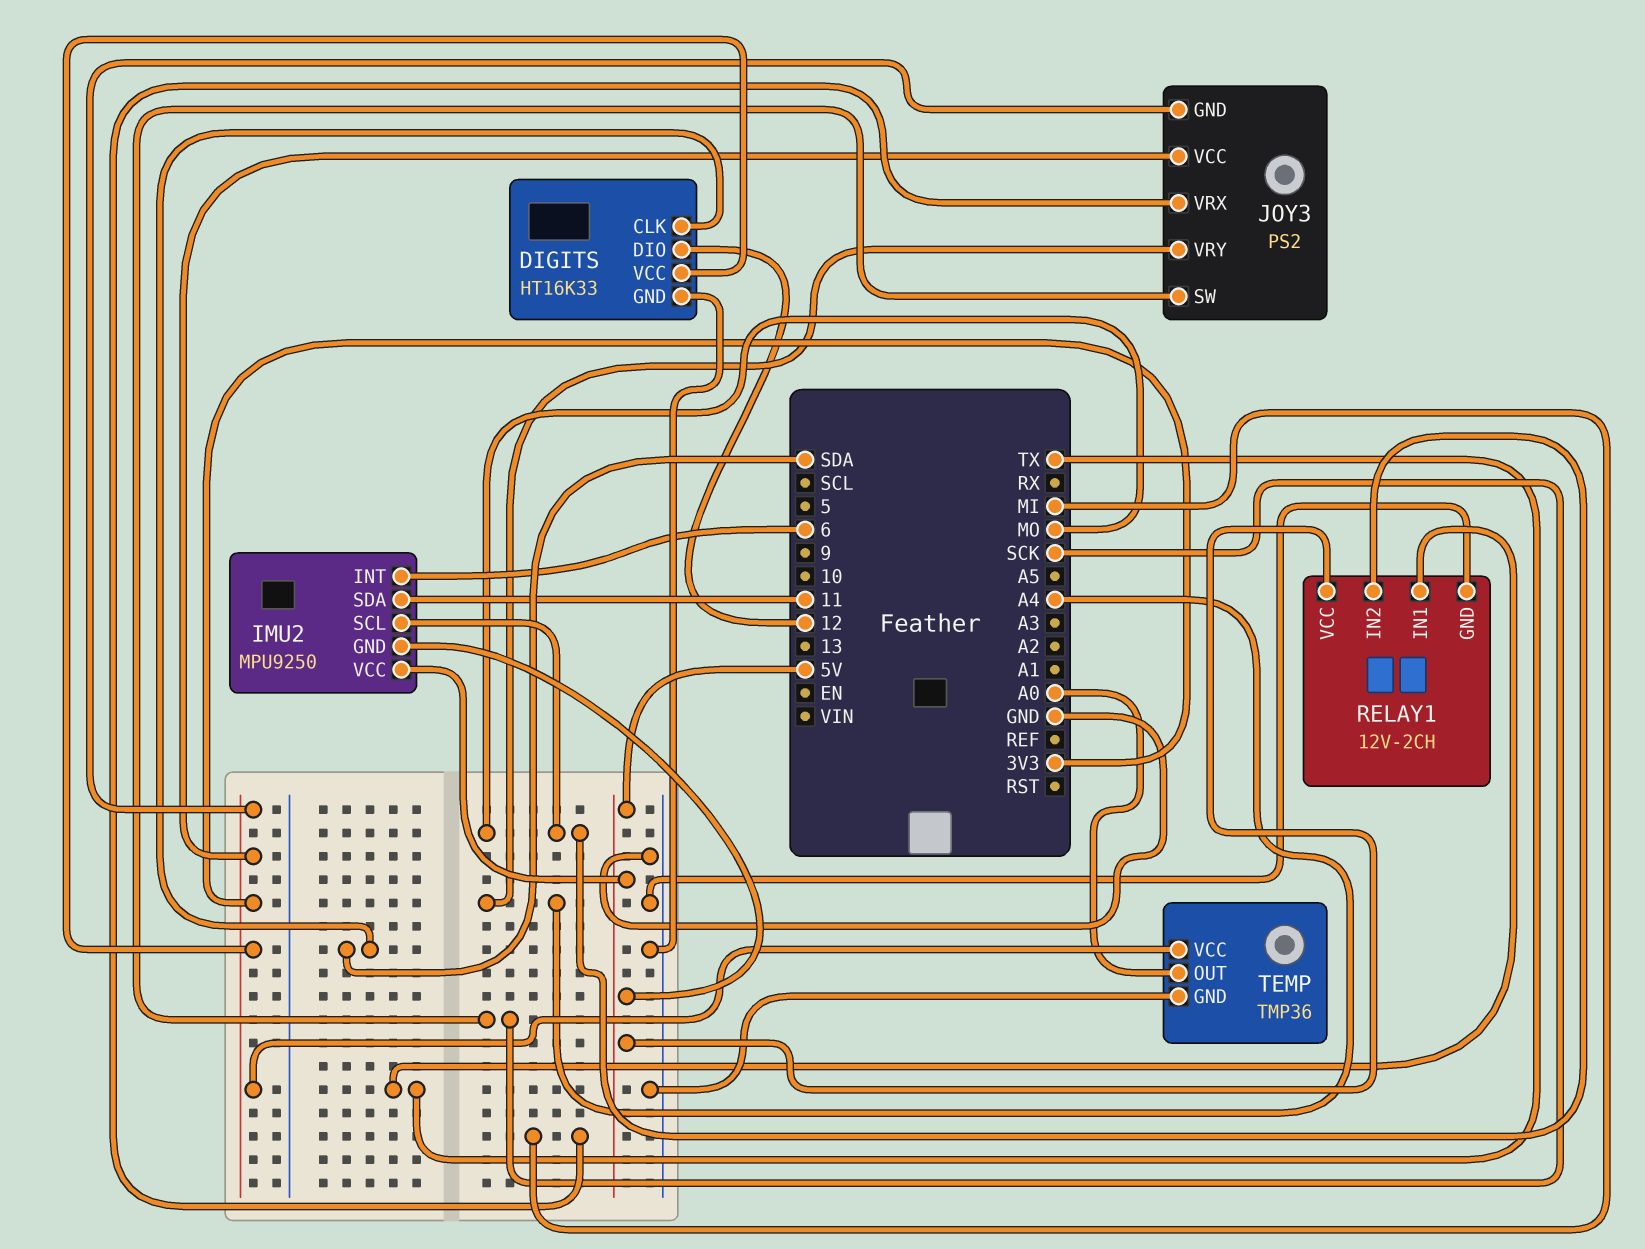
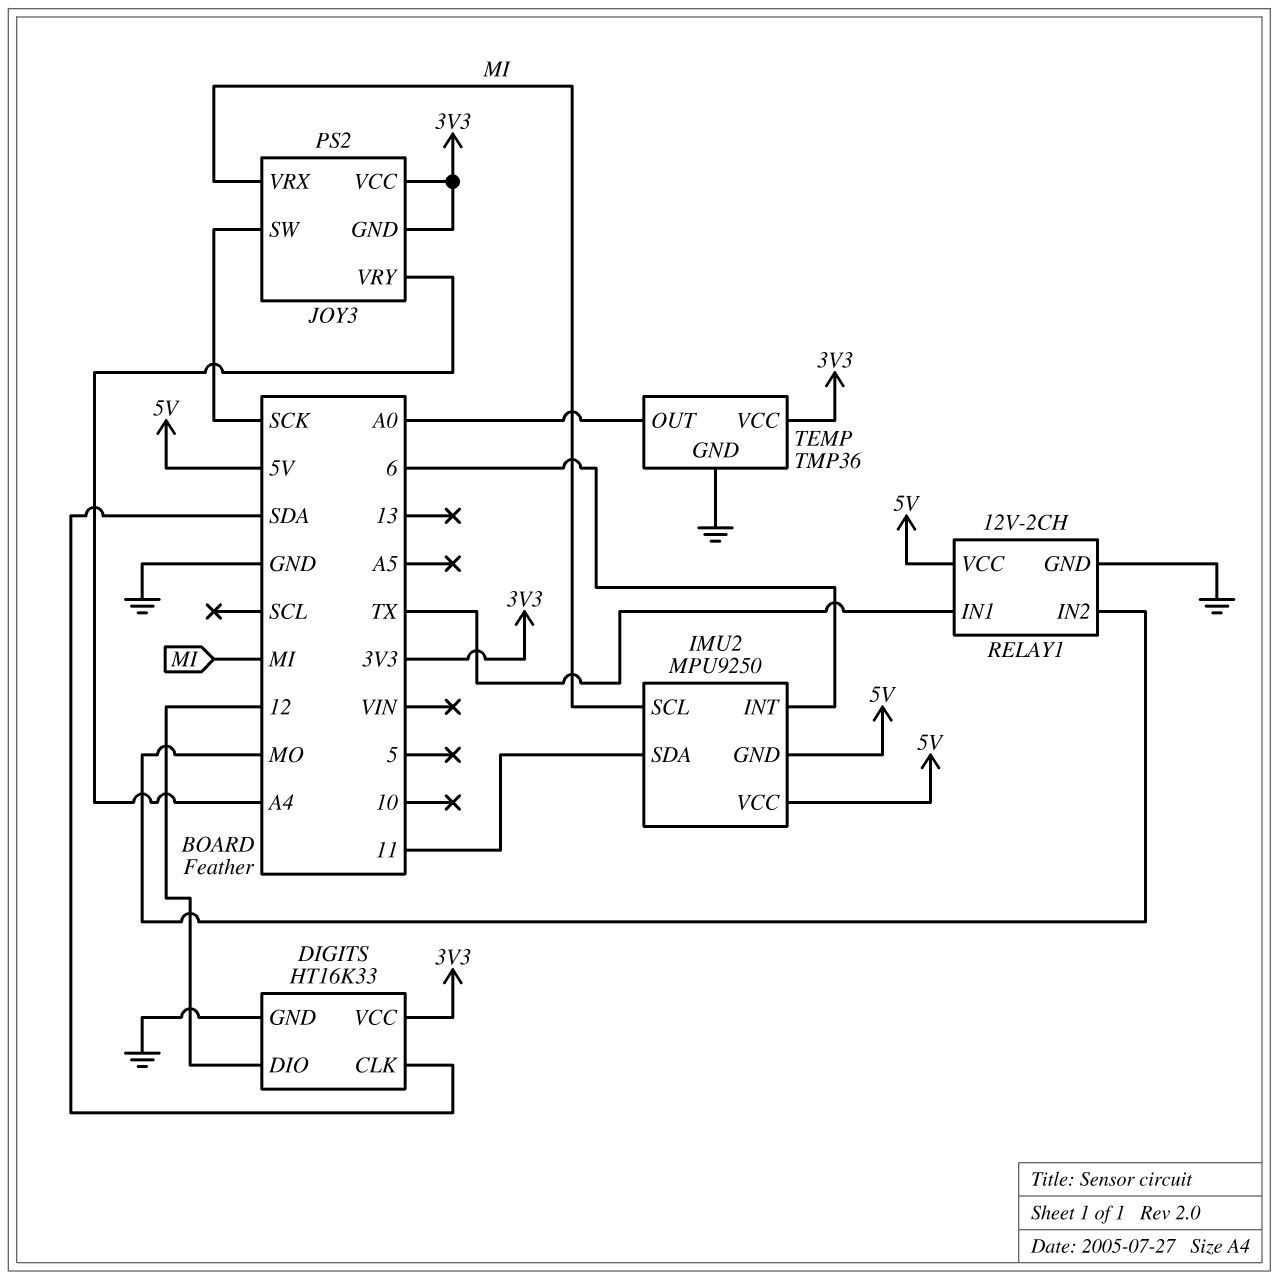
IMU2 pin SCL: MO -> MI

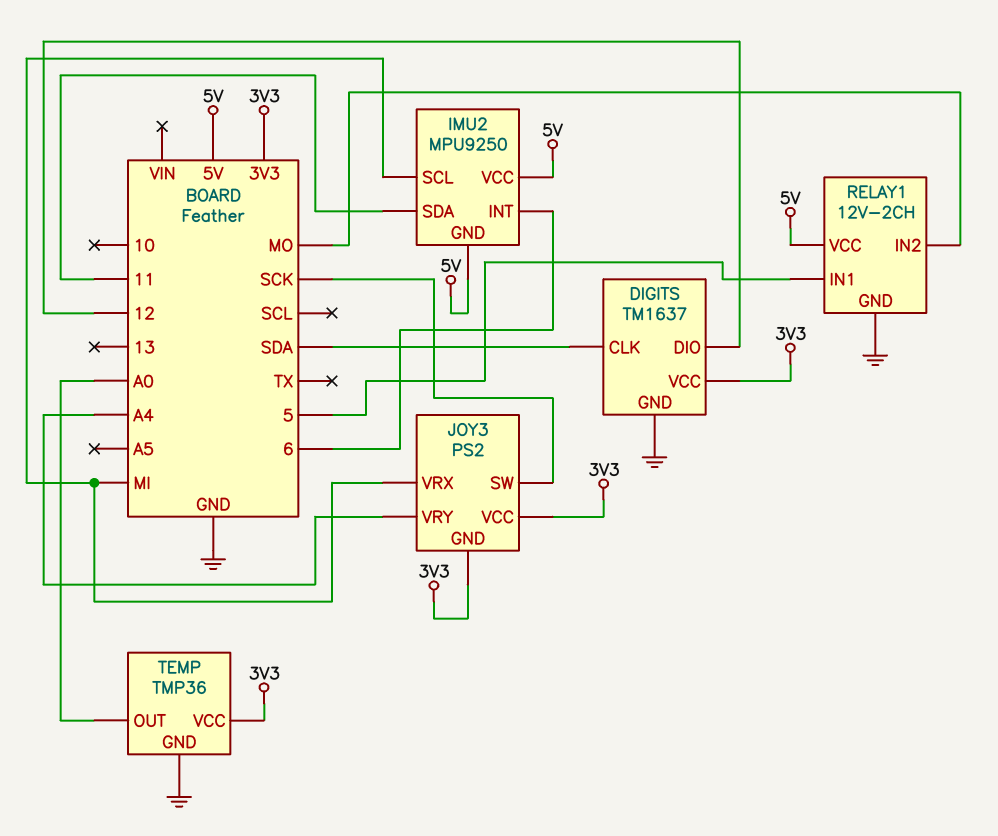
DIGITS: HT16K33 -> TM1637
RELAY1 pin IN1: TX -> 5

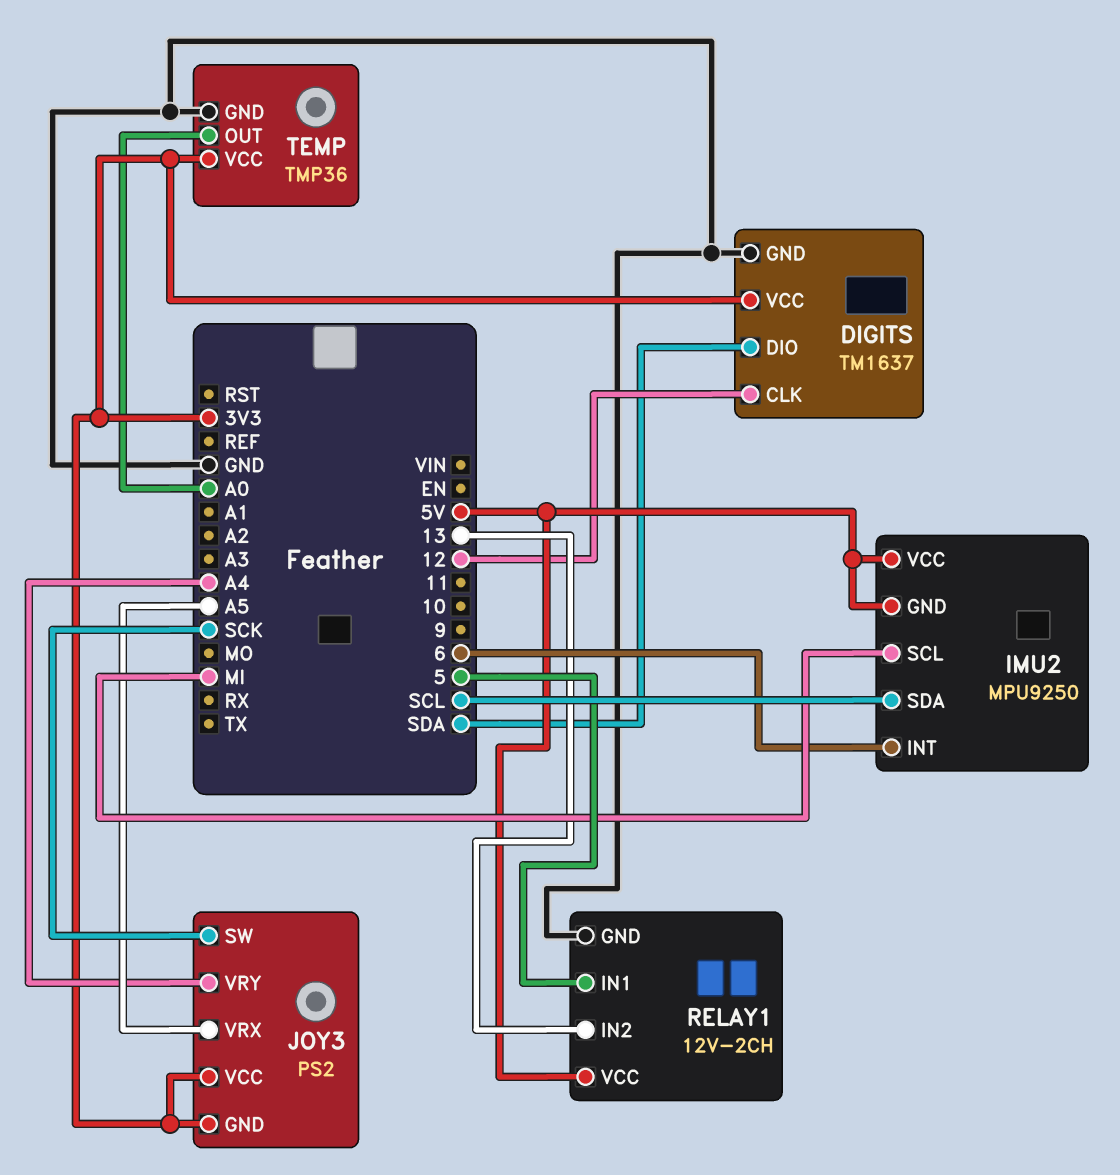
DIGITS pin CLK: SDA -> 12
DIGITS pin DIO: 12 -> SDA
IMU2 pin SDA: 11 -> SCL
JOY3 pin VRX: MI -> A5
RELAY1 pin IN2: MO -> 13

